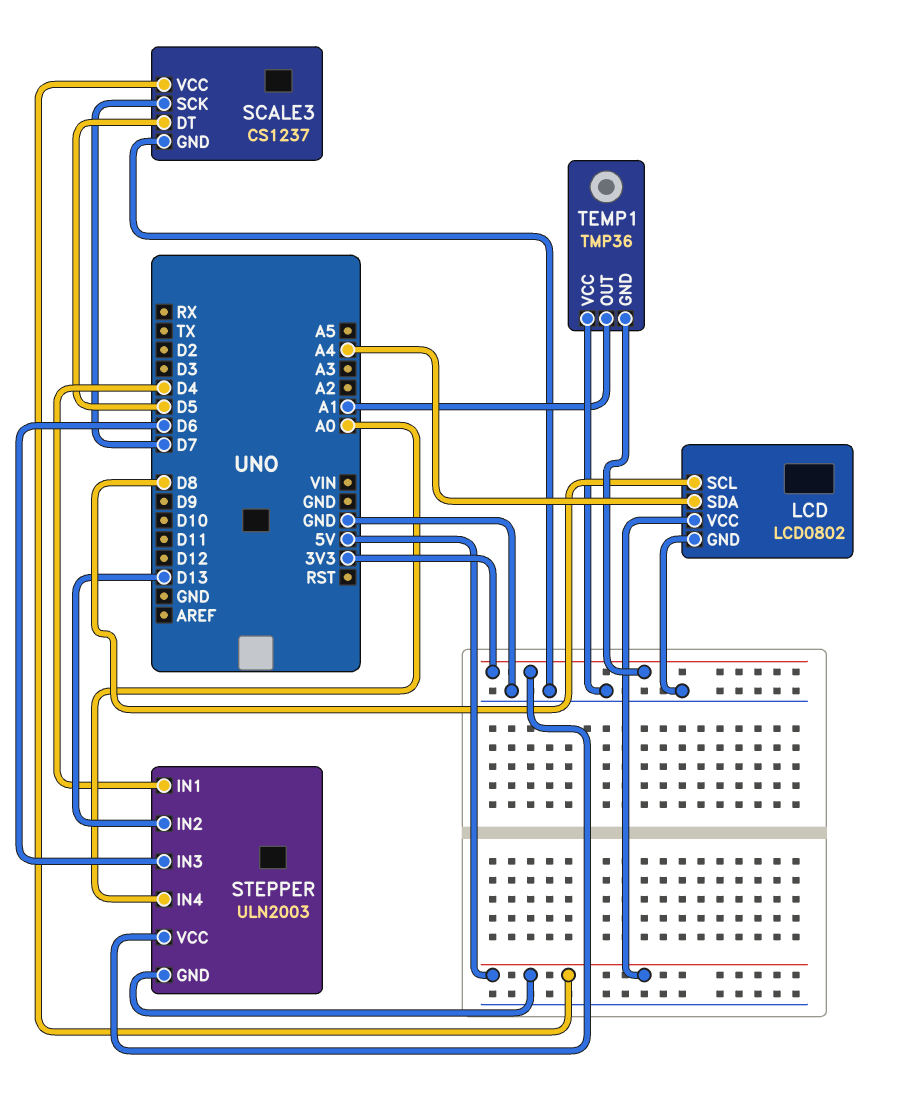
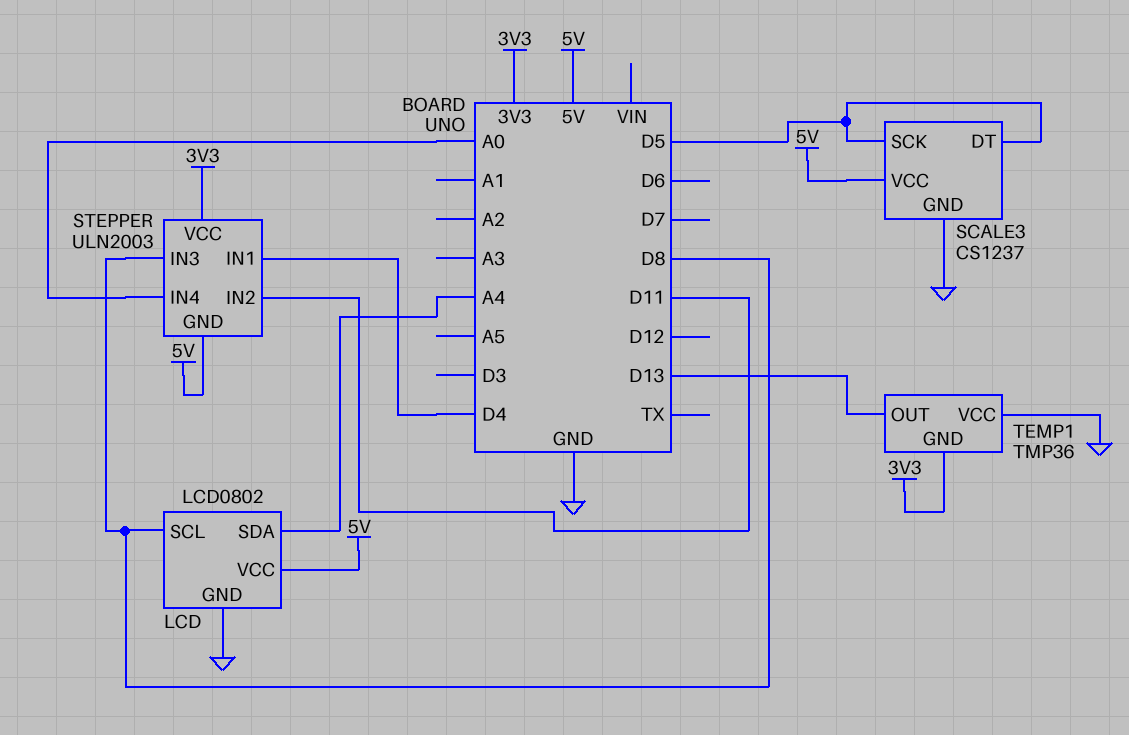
SCALE3 pin SCK: D7 -> D5
STEPPER pin IN2: D13 -> D11
STEPPER pin IN3: D6 -> D8
TEMP1 pin OUT: A1 -> D13

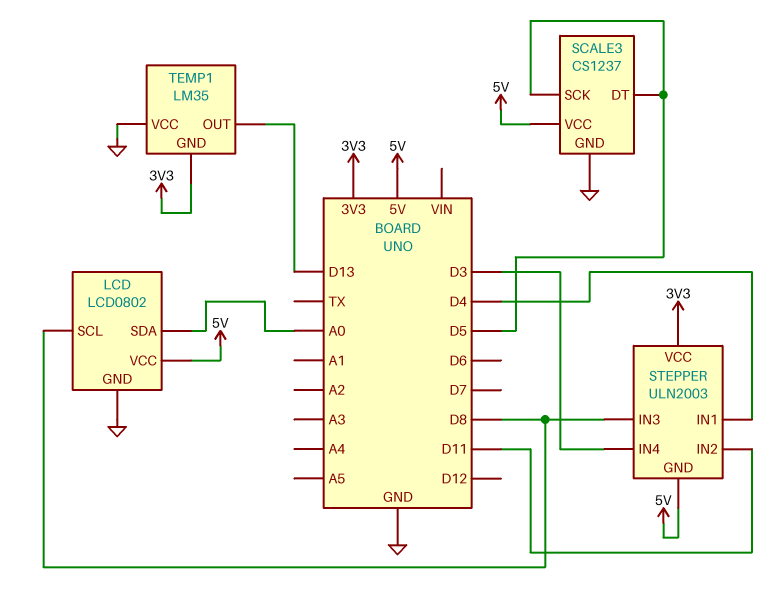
LCD pin SDA: A4 -> A0
STEPPER pin IN4: A0 -> D3
TEMP1: TMP36 -> LM35

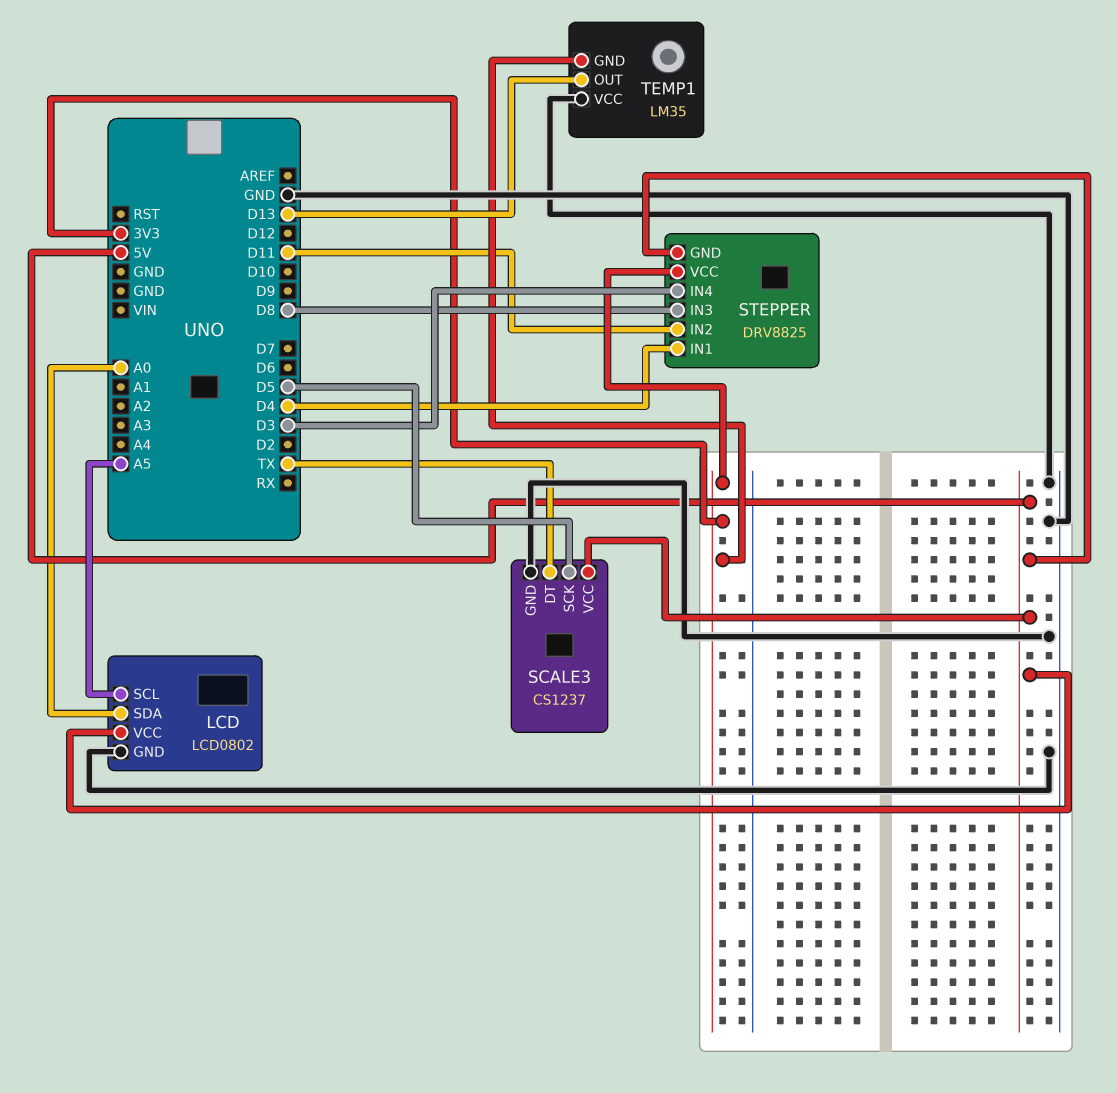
LCD pin SCL: D8 -> A5
SCALE3 pin DT: D5 -> TX
STEPPER: ULN2003 -> DRV8825

